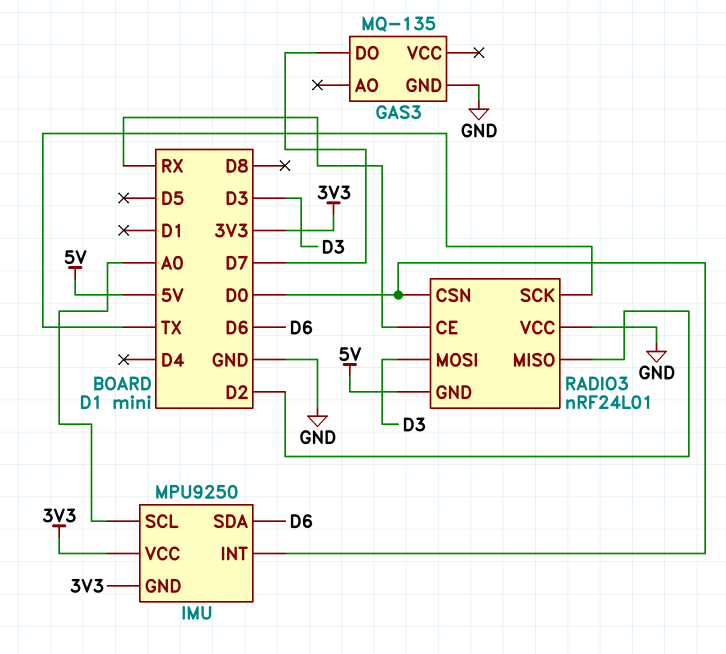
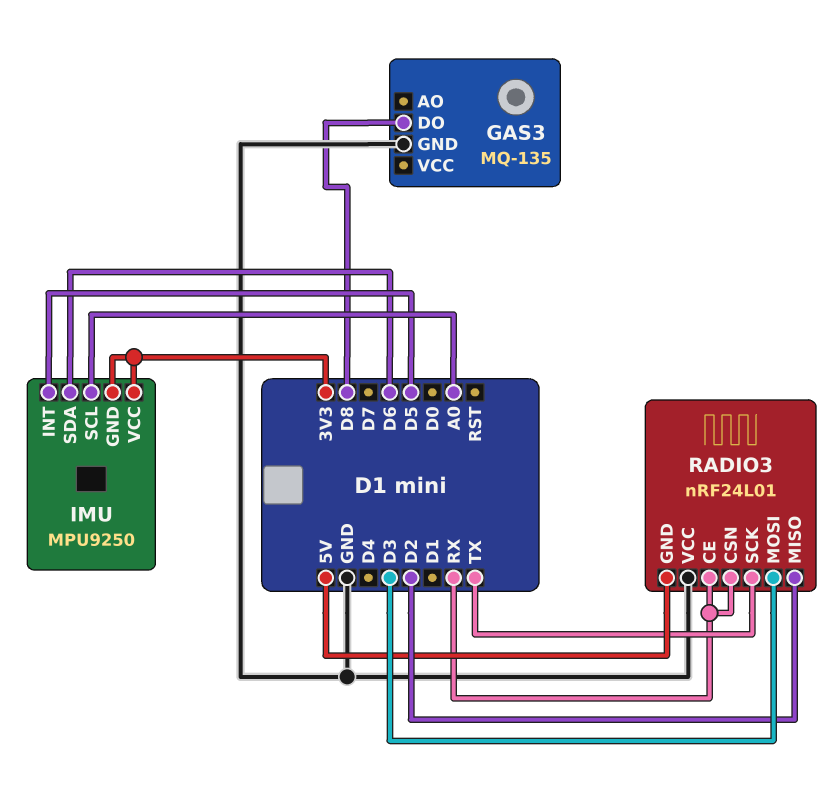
GAS3 pin DO: D7 -> D8
IMU pin INT: D0 -> D5
RADIO3 pin CSN: D0 -> RX

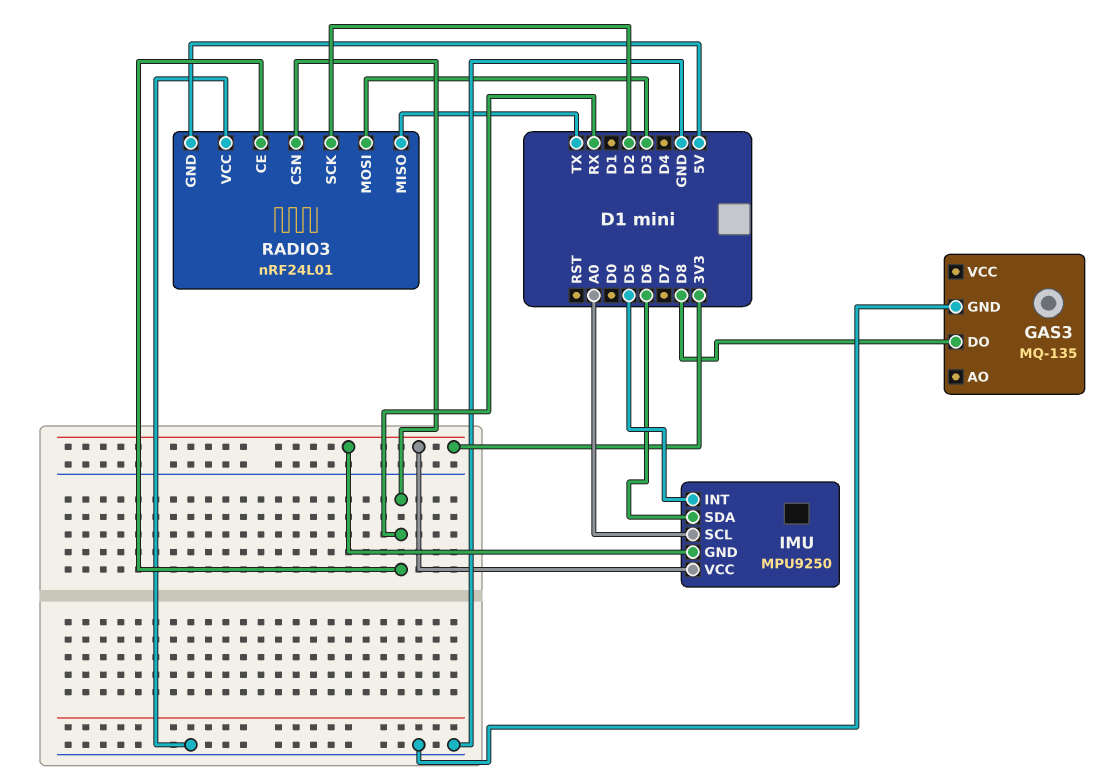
RADIO3 pin MISO: D2 -> TX
RADIO3 pin SCK: TX -> D2

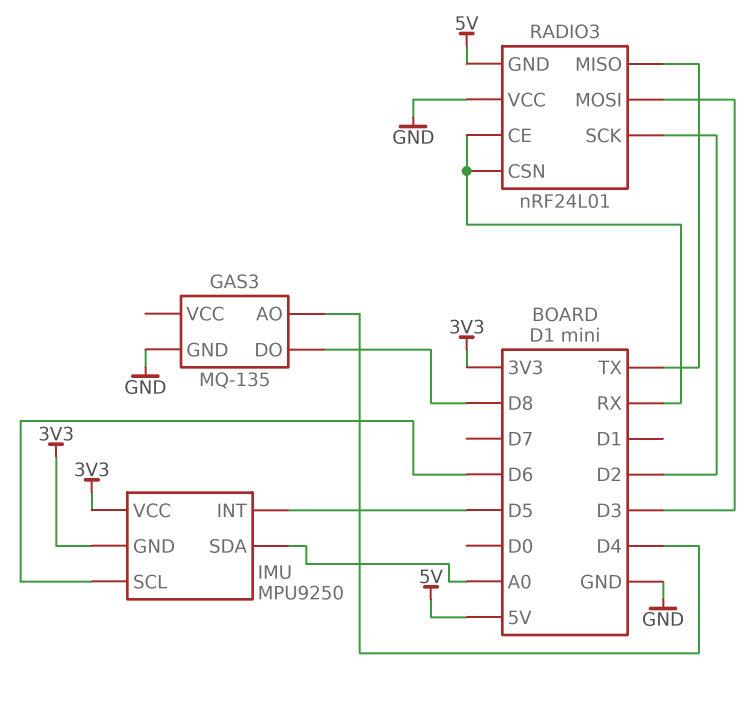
GAS3 pin AO: none -> D4
IMU pin SCL: A0 -> D6
IMU pin SDA: D6 -> A0

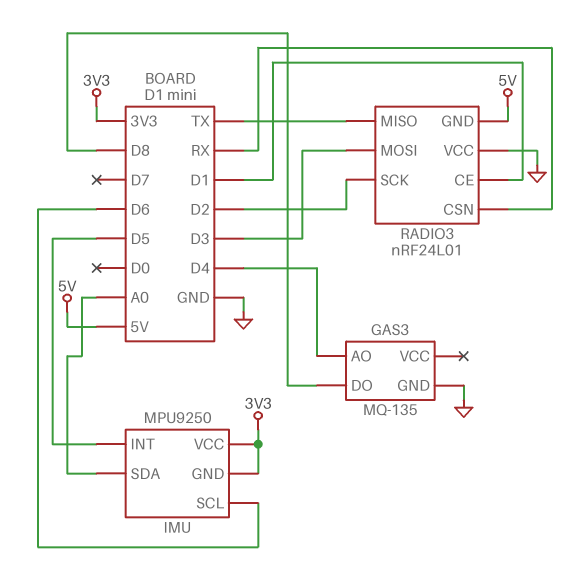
RADIO3 pin CE: RX -> D1

